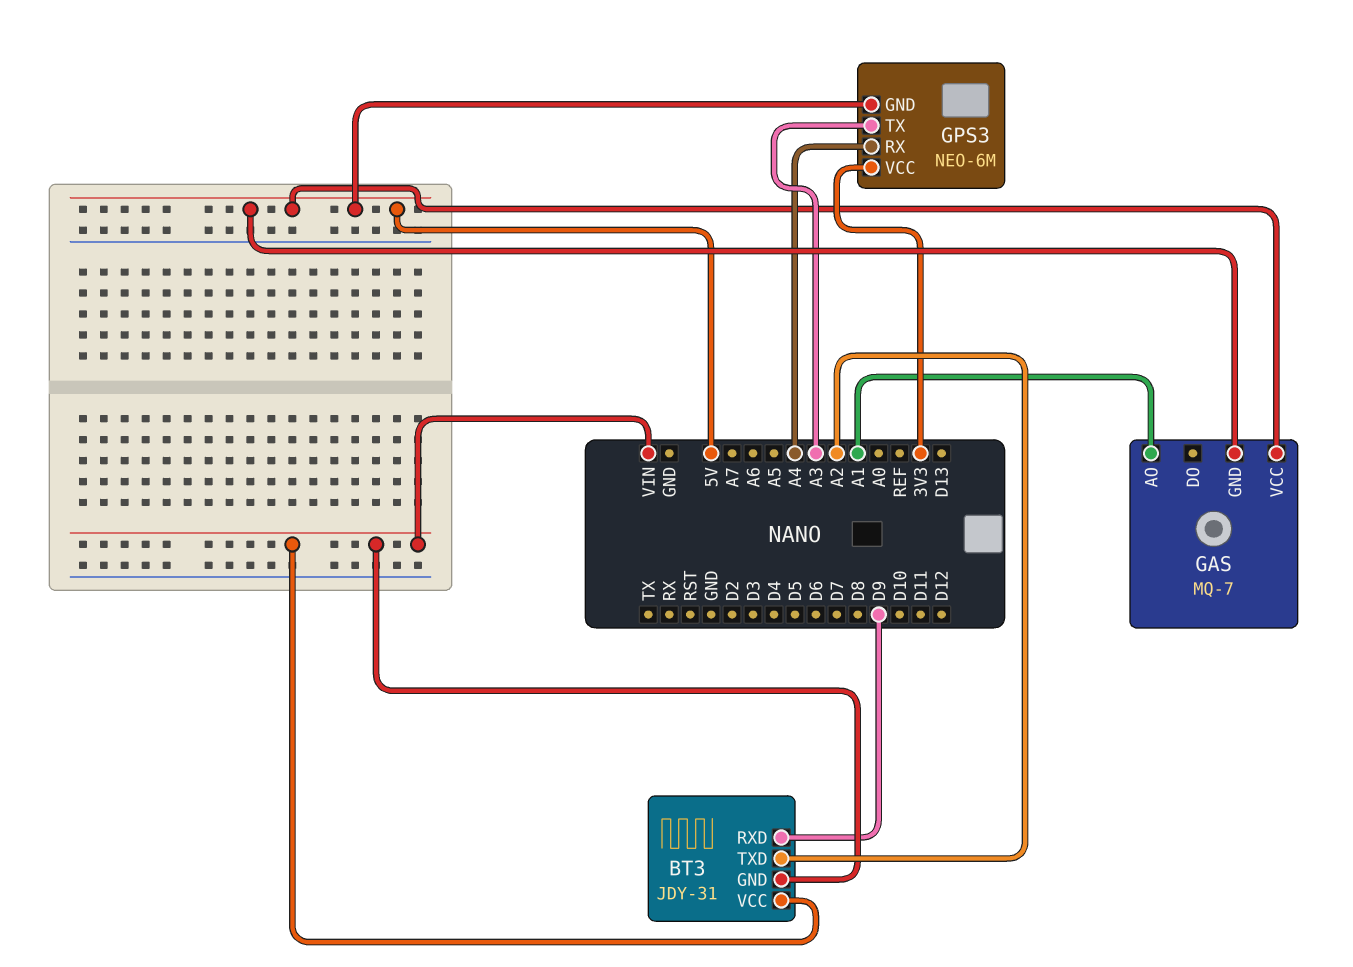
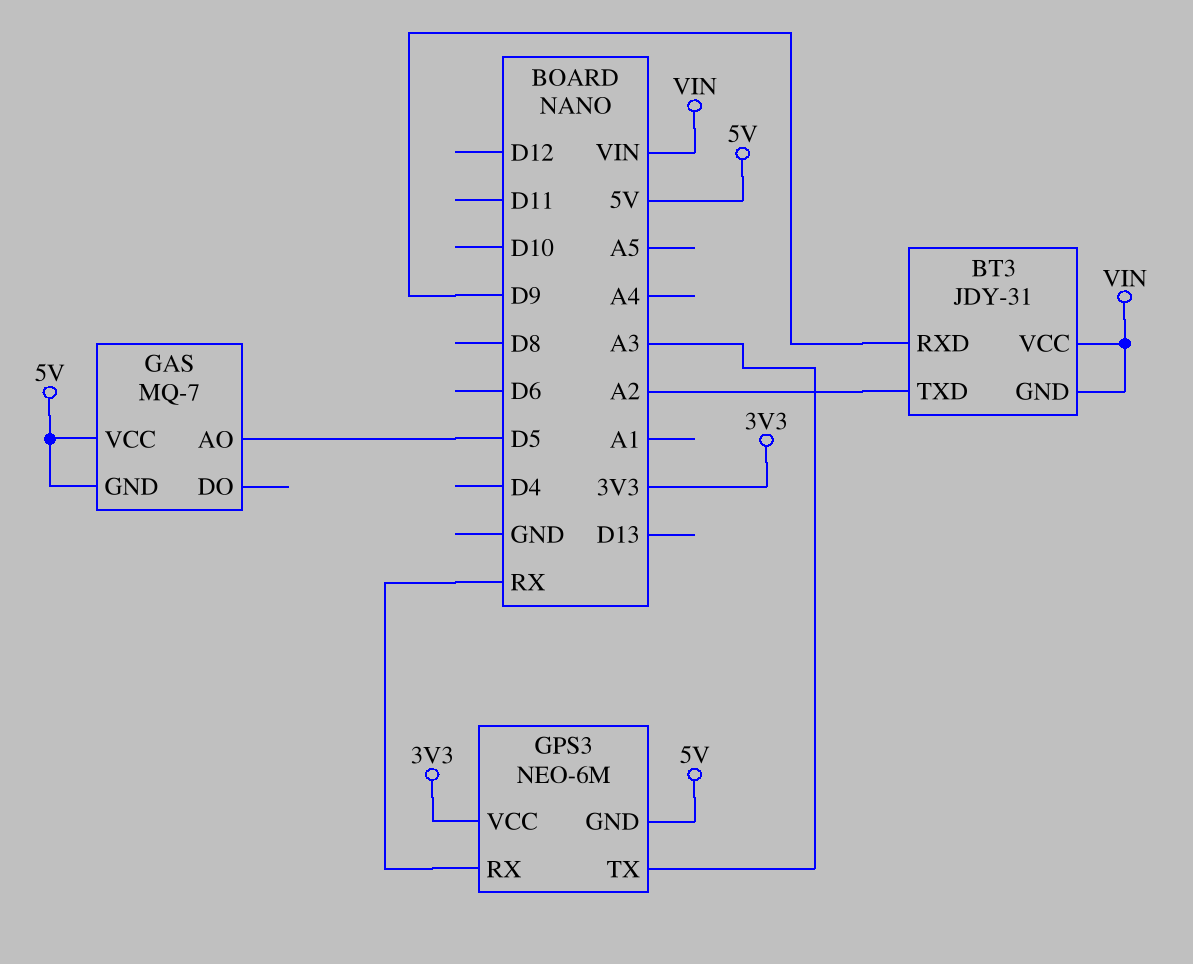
GAS pin AO: A1 -> D5
GPS3 pin RX: A4 -> RX

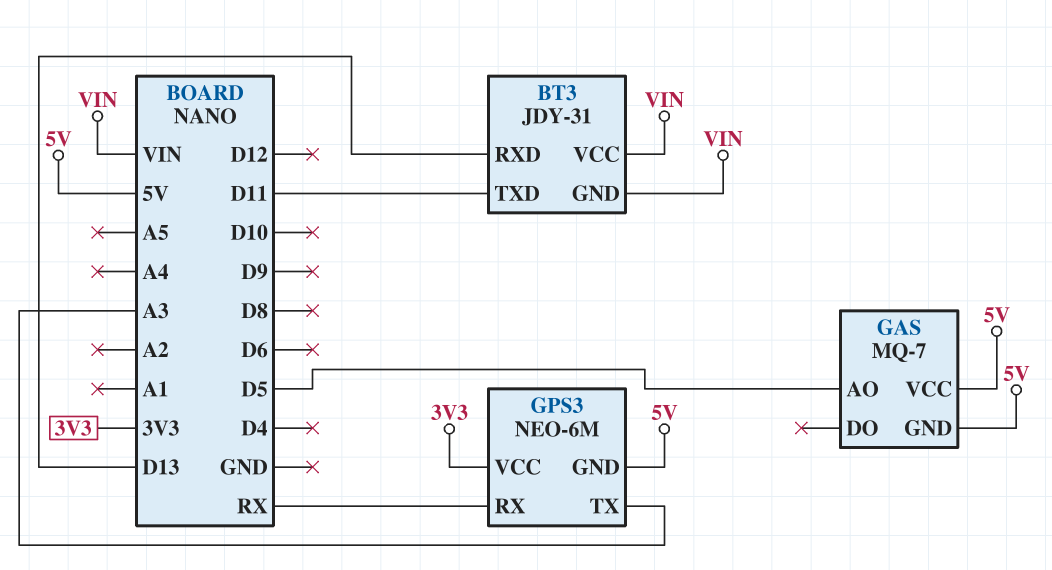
BT3 pin RXD: D9 -> D13
BT3 pin TXD: A2 -> D11

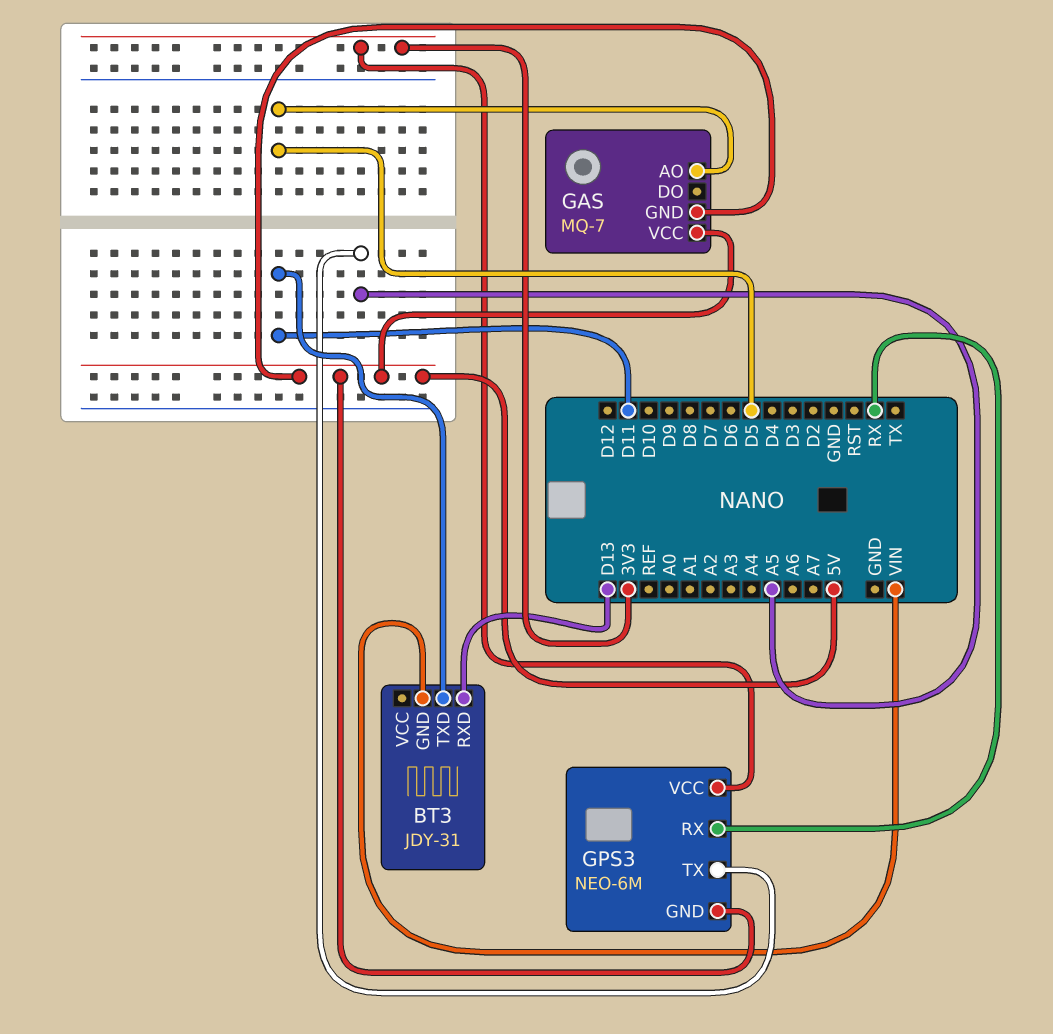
BT3 pin VCC: VIN -> none
GPS3 pin TX: A3 -> A5

